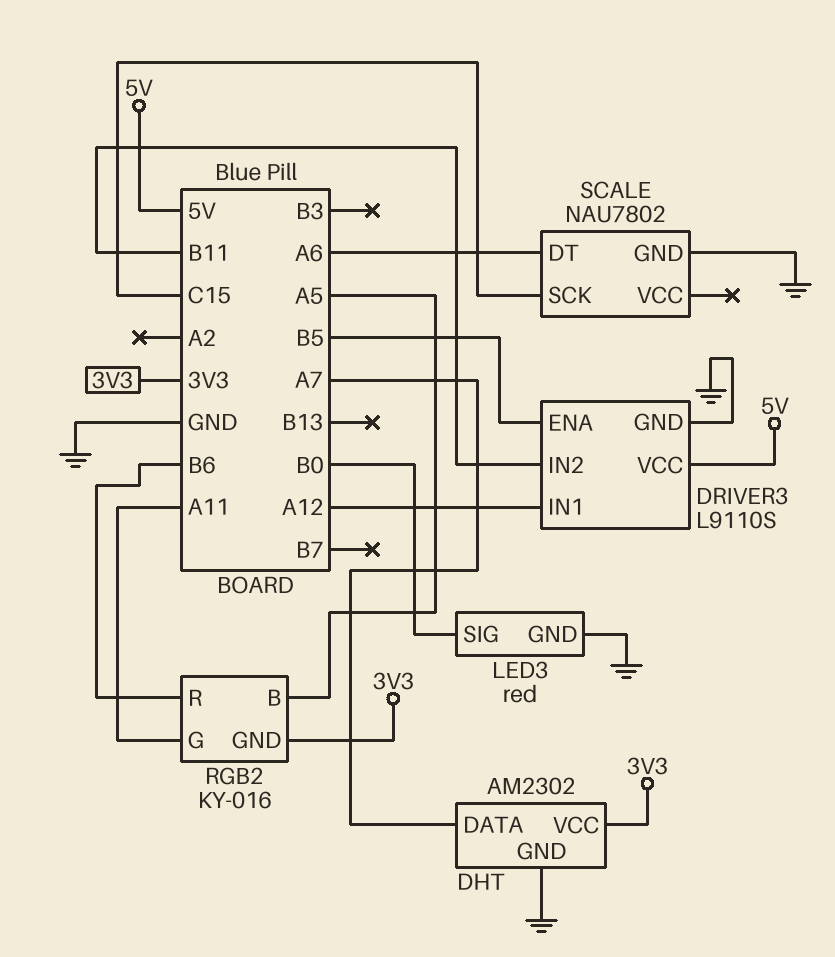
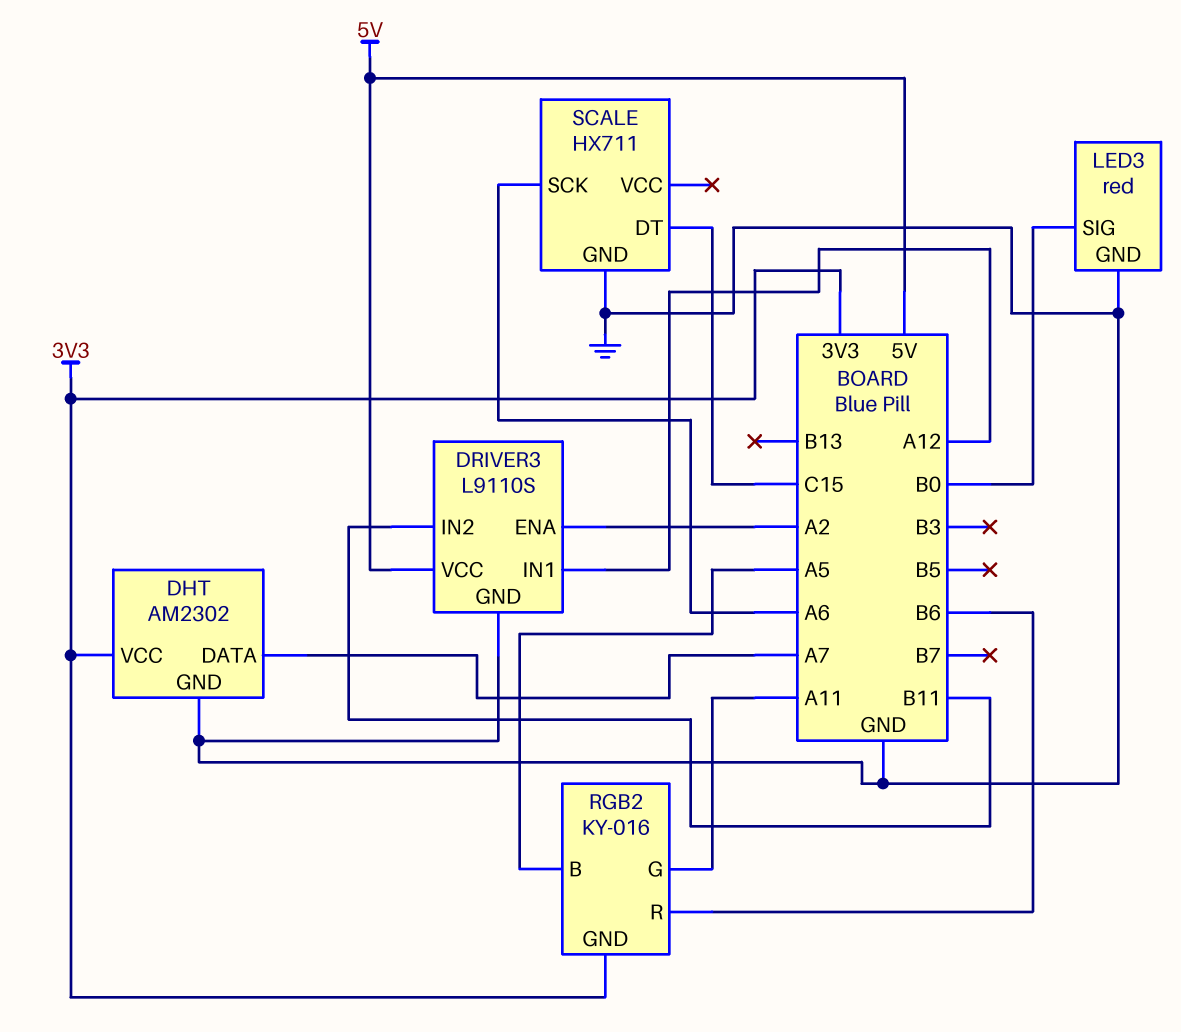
DRIVER3 pin ENA: B5 -> A2
SCALE: NAU7802 -> HX711
SCALE pin DT: A6 -> C15
SCALE pin SCK: C15 -> A6

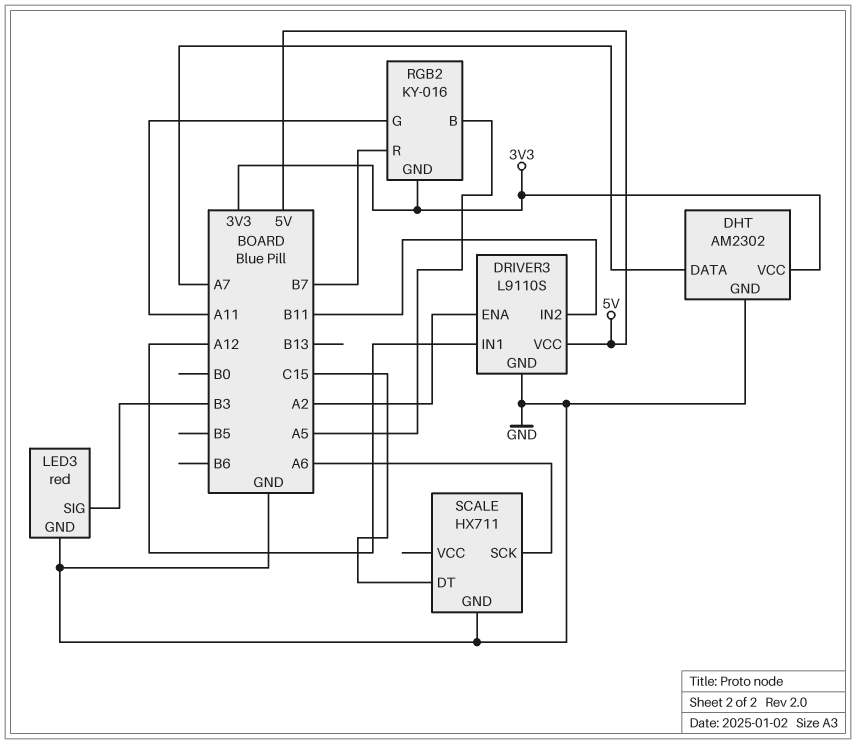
LED3 pin SIG: B0 -> B3
RGB2 pin R: B6 -> B7

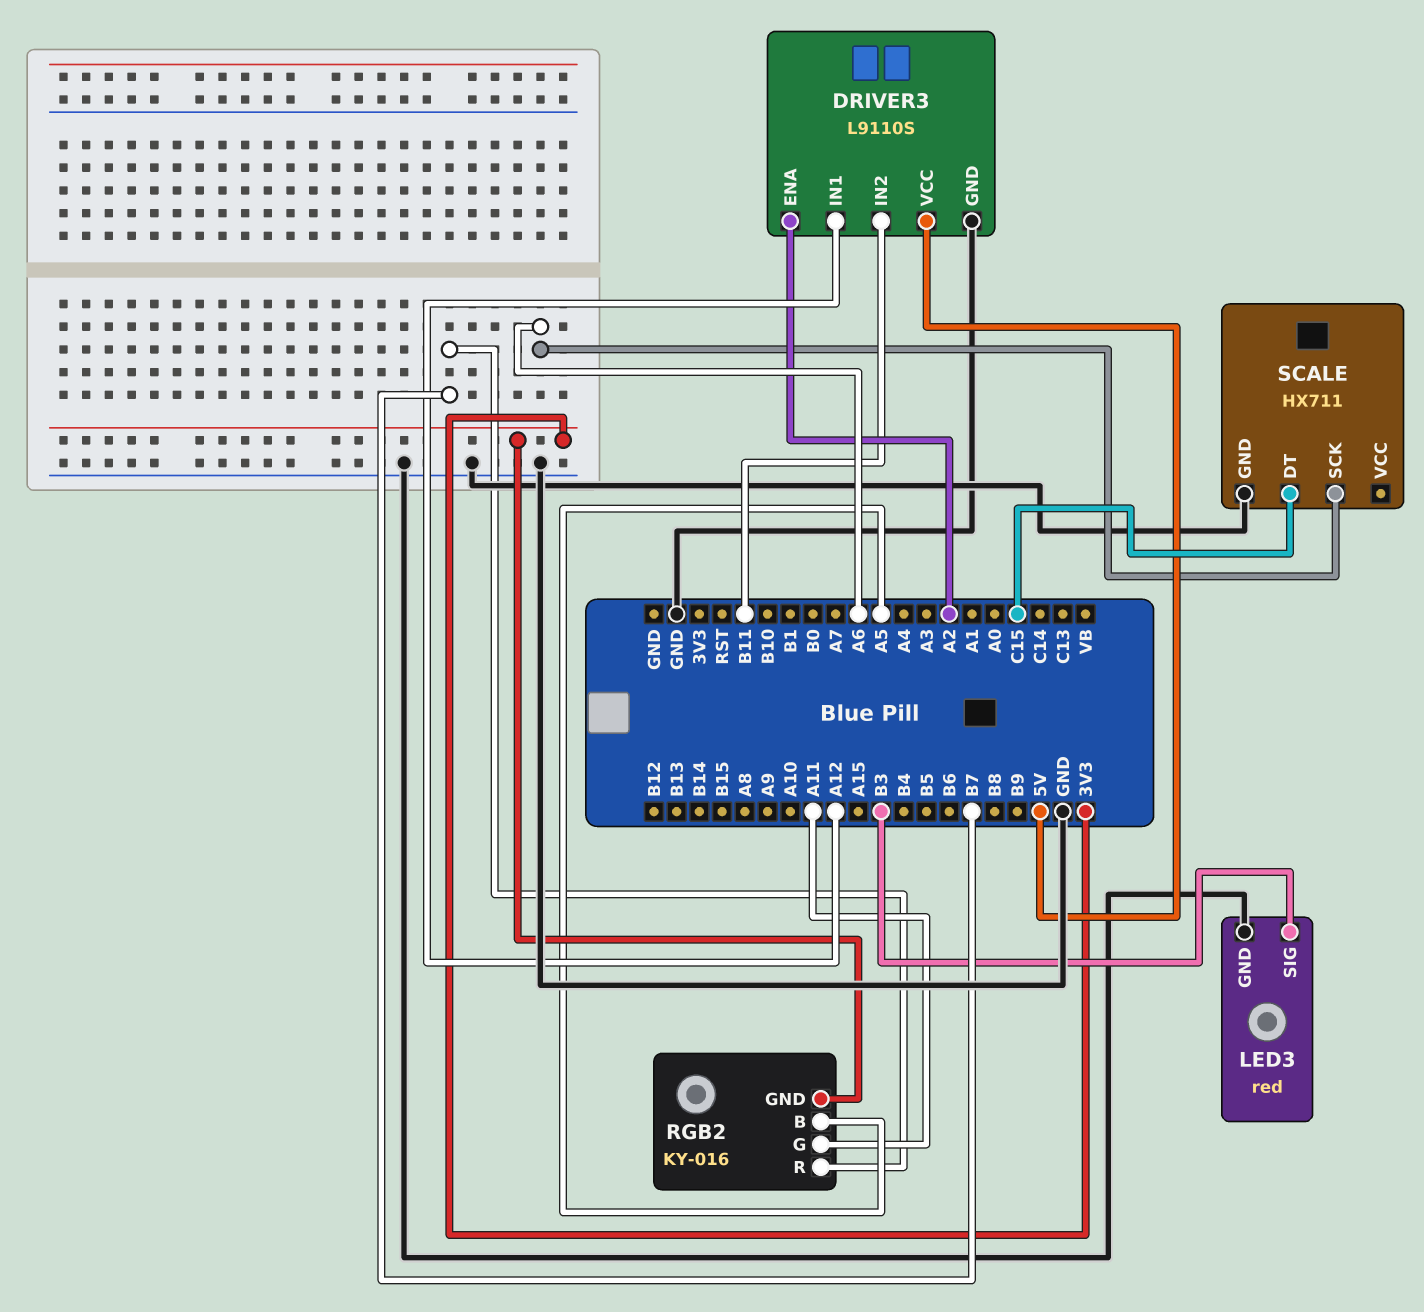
DHT: AM2302 -> none
DHT pin DATA: A7 -> none
DHT pin GND: GND -> none
DHT pin VCC: 3V3 -> none

